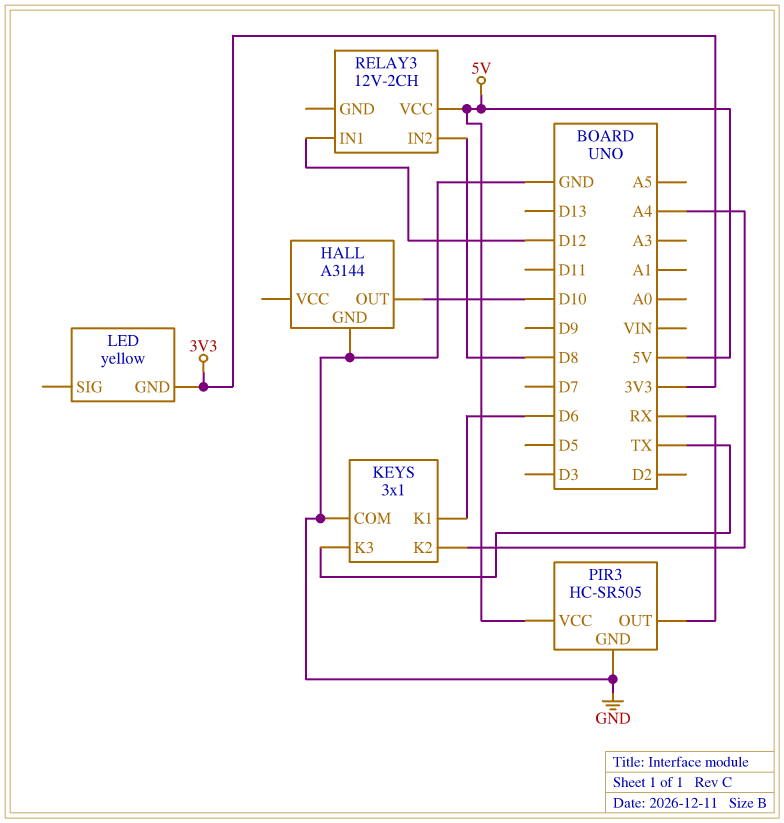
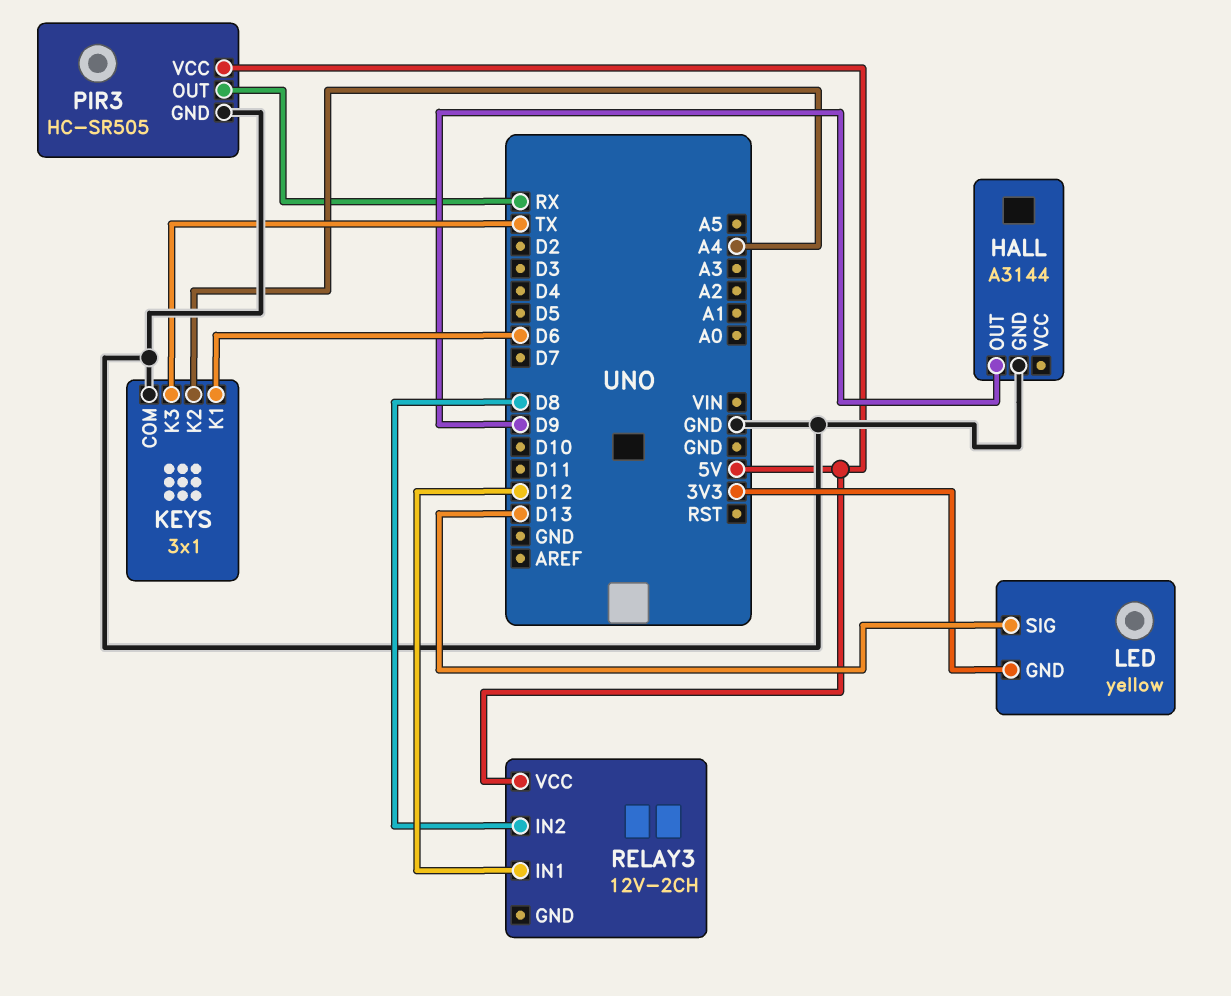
HALL pin OUT: D10 -> D9
LED pin SIG: none -> D13

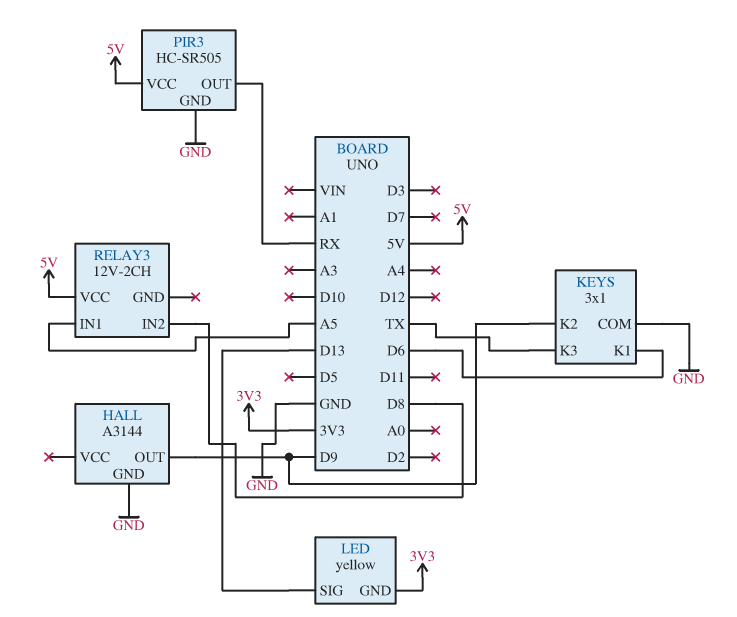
KEYS pin K2: A4 -> D9
RELAY3 pin IN1: D12 -> A5

